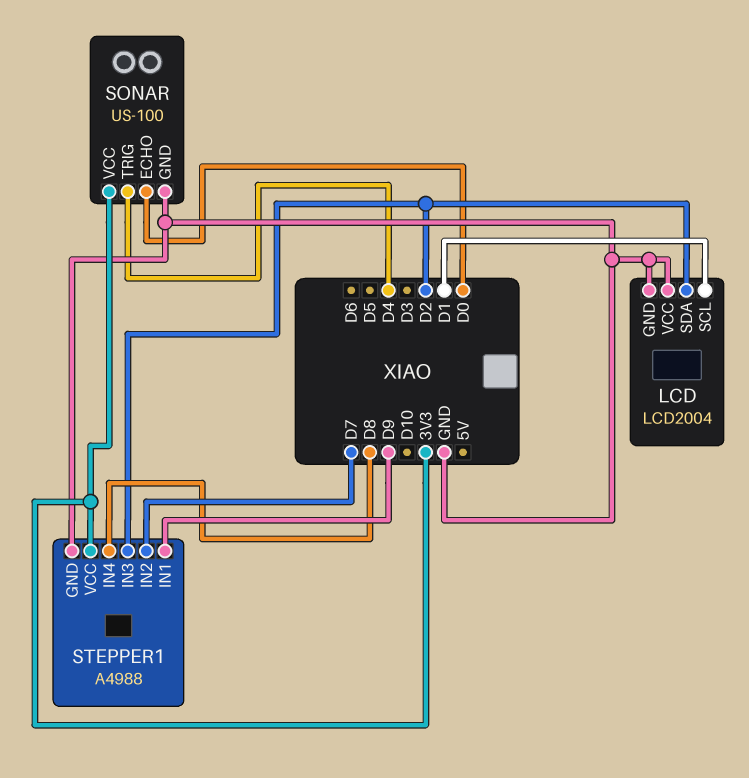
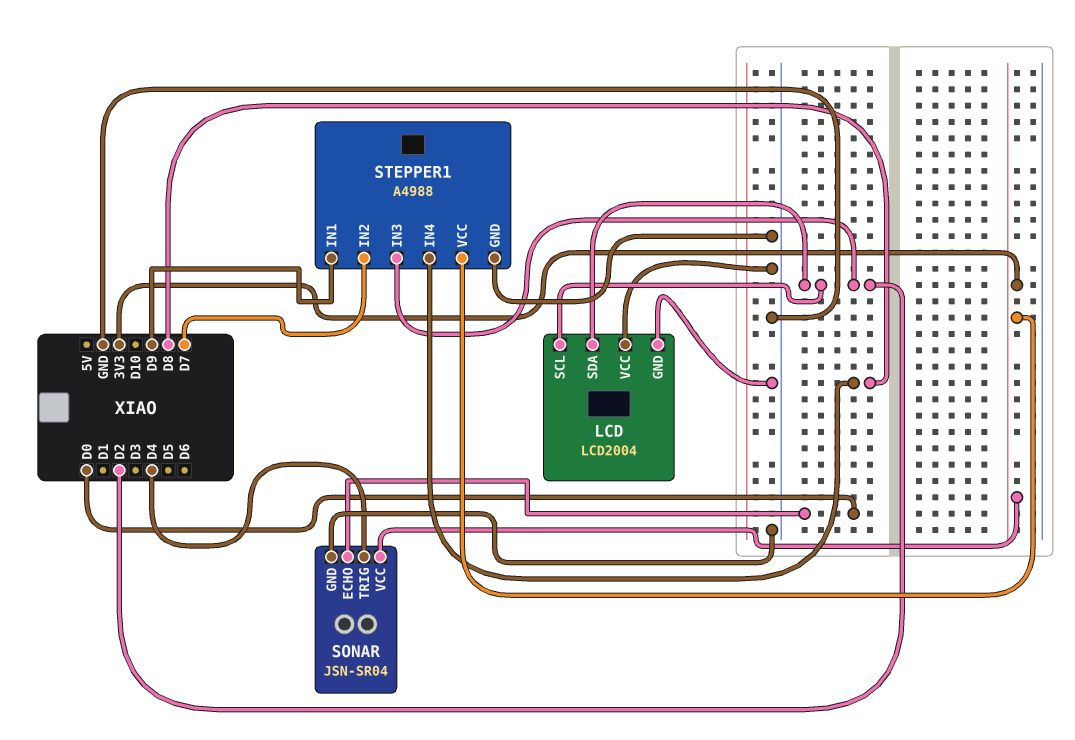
LCD pin SCL: D1 -> D2
SONAR: US-100 -> JSN-SR04

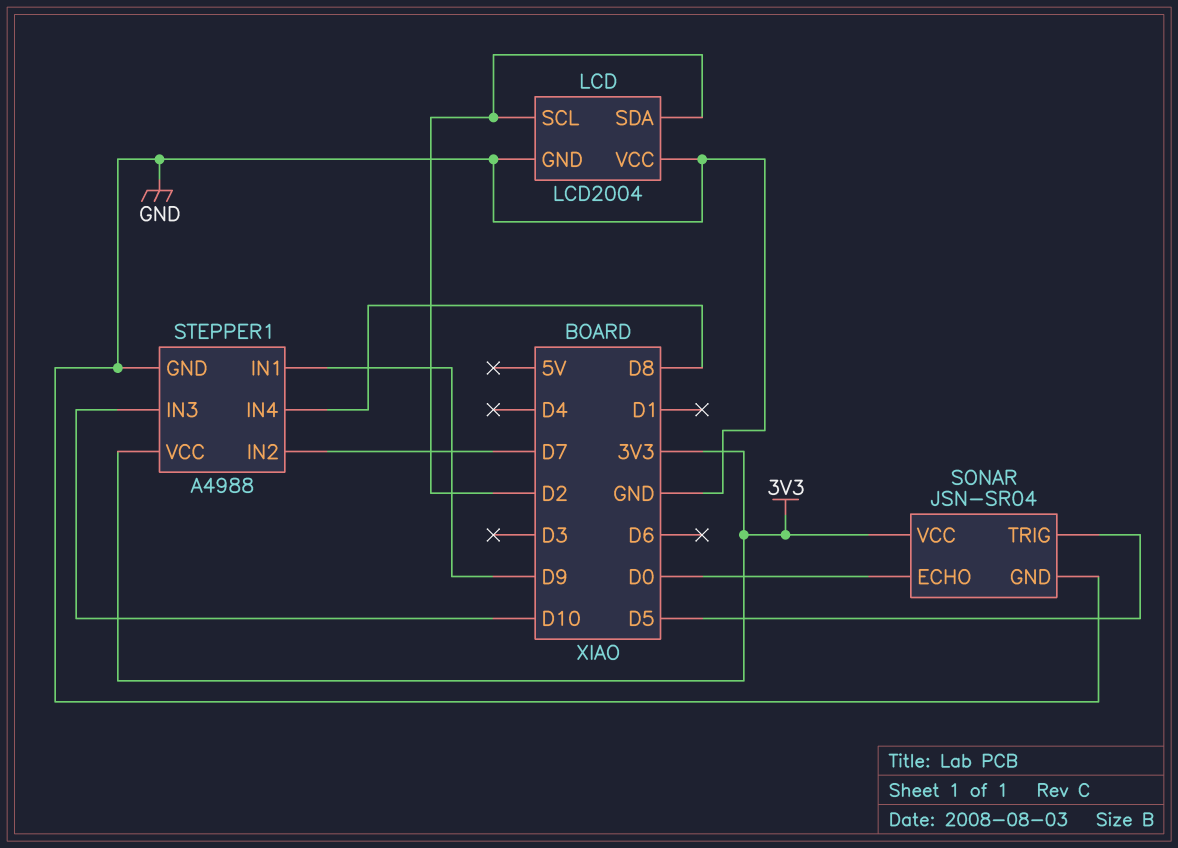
SONAR pin TRIG: D4 -> D5
STEPPER1 pin IN3: D2 -> D10

